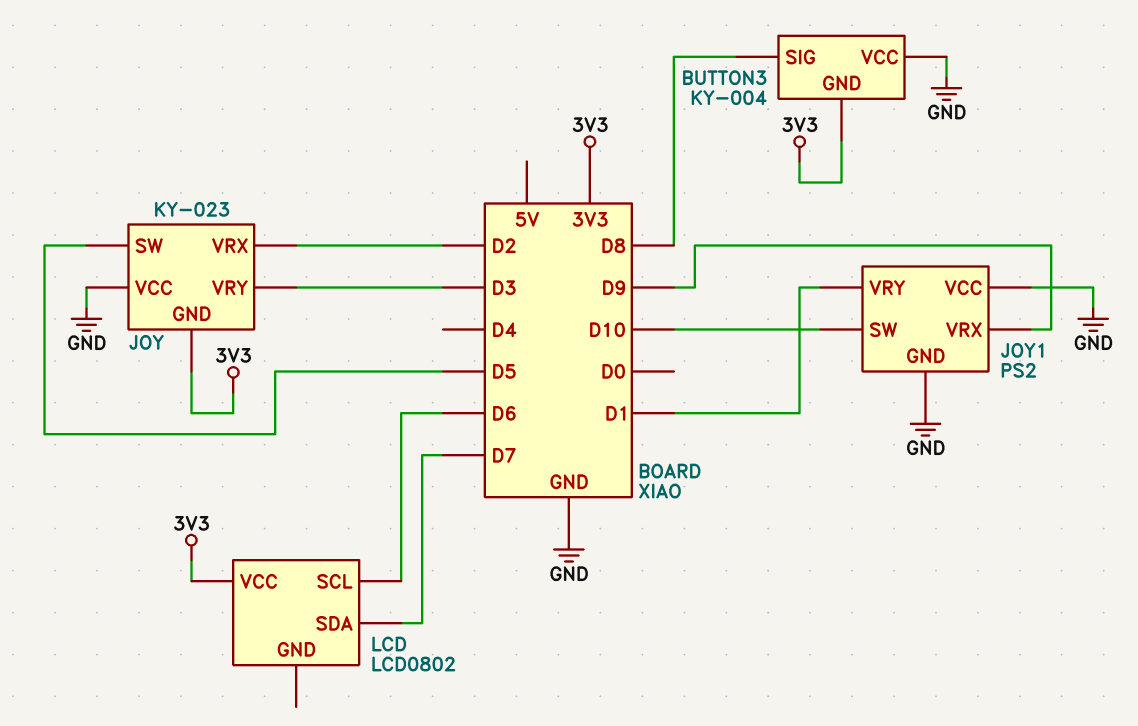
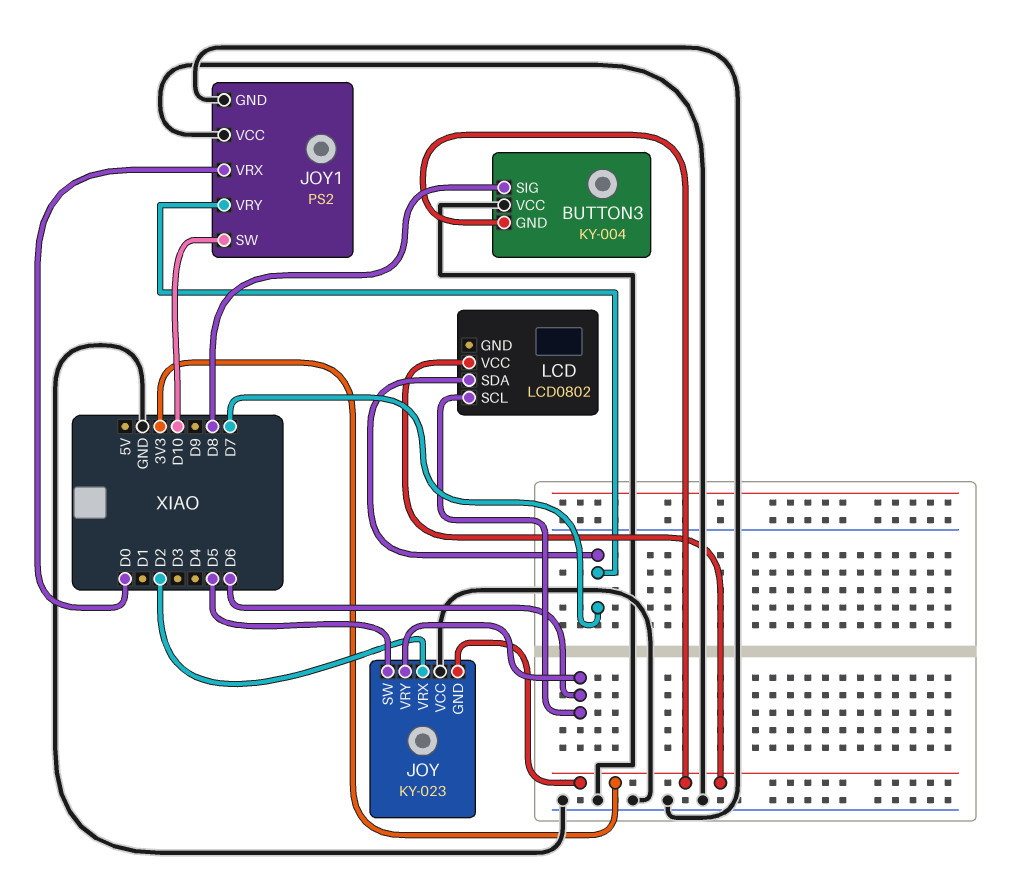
JOY pin VRY: D3 -> D6
JOY1 pin VRX: D9 -> D0
JOY1 pin VRY: D1 -> D7

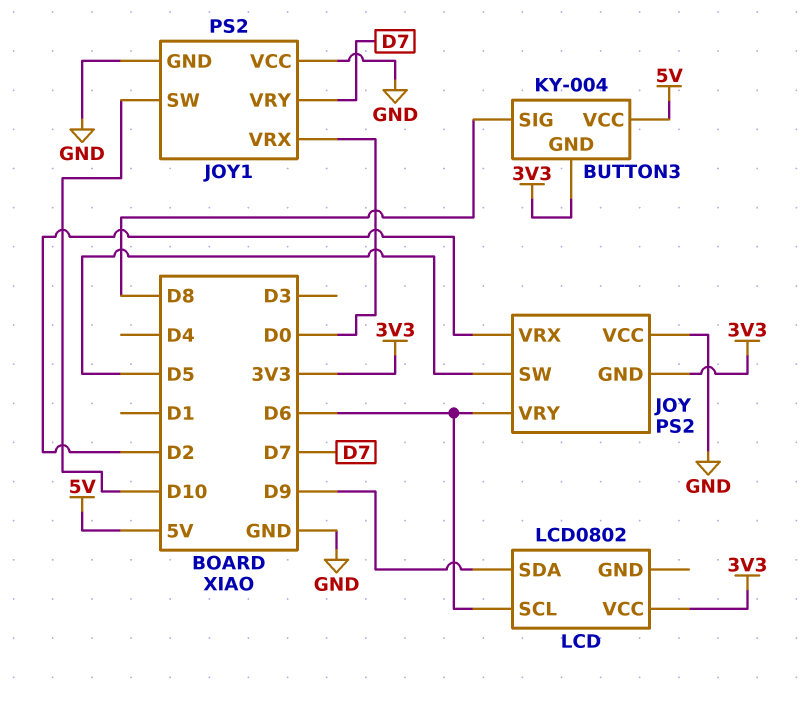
BUTTON3 pin VCC: GND -> 5V
JOY: KY-023 -> PS2
LCD pin SDA: D7 -> D9

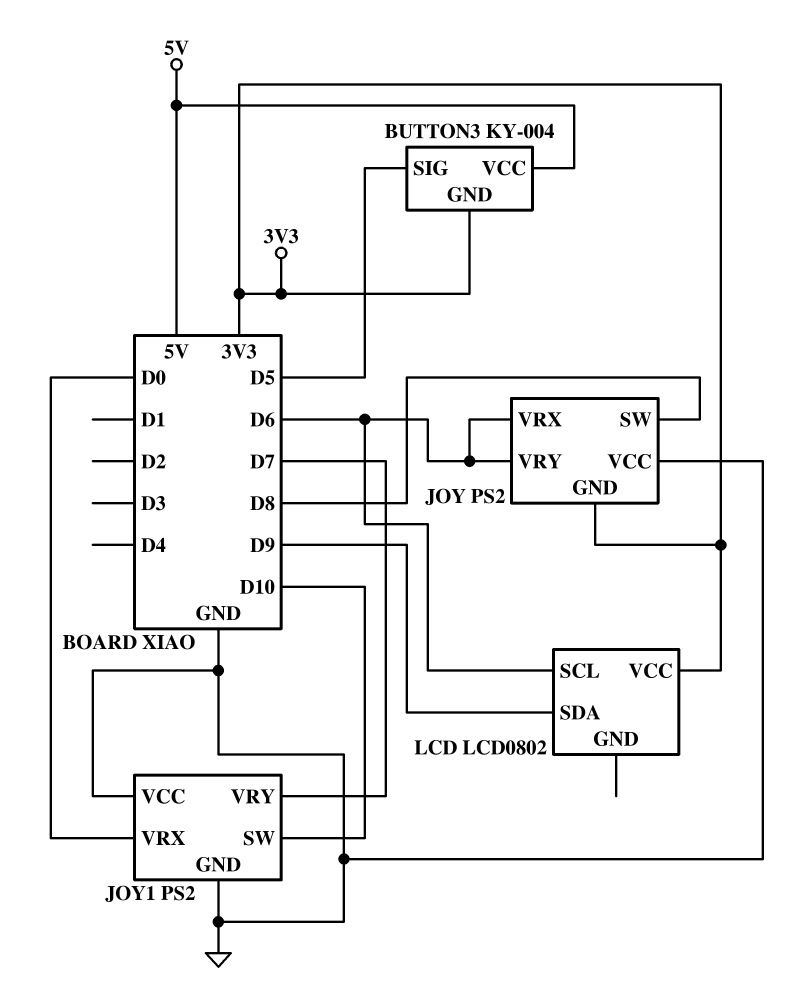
BUTTON3 pin SIG: D8 -> D5
JOY pin SW: D5 -> D8
JOY pin VRX: D2 -> D6

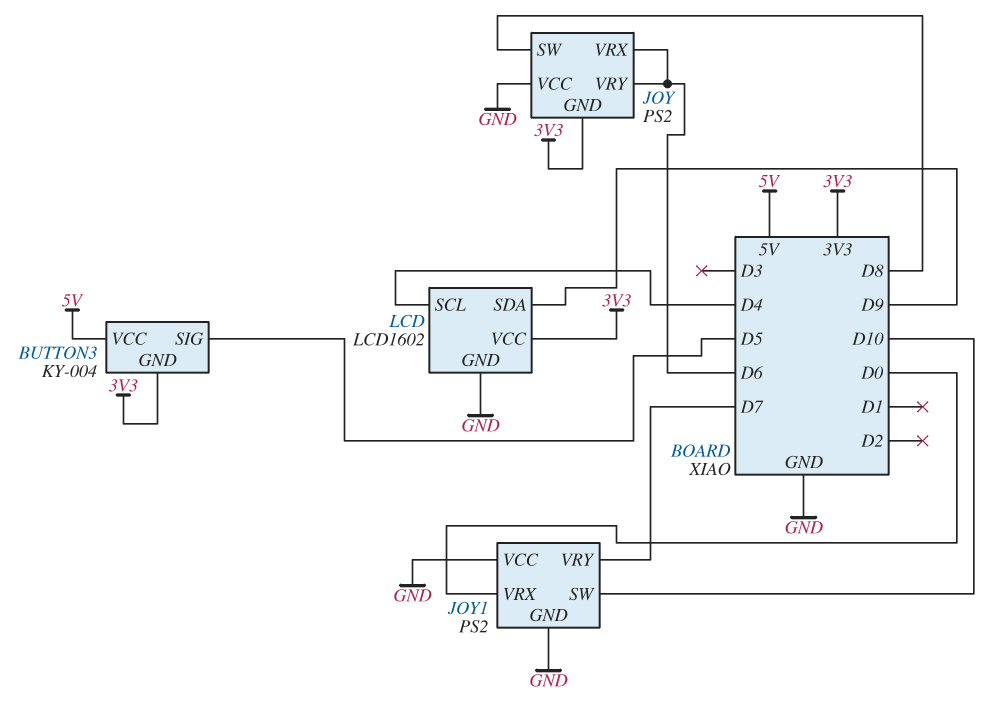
LCD: LCD0802 -> LCD1602
LCD pin GND: none -> GND
LCD pin SCL: D6 -> D4

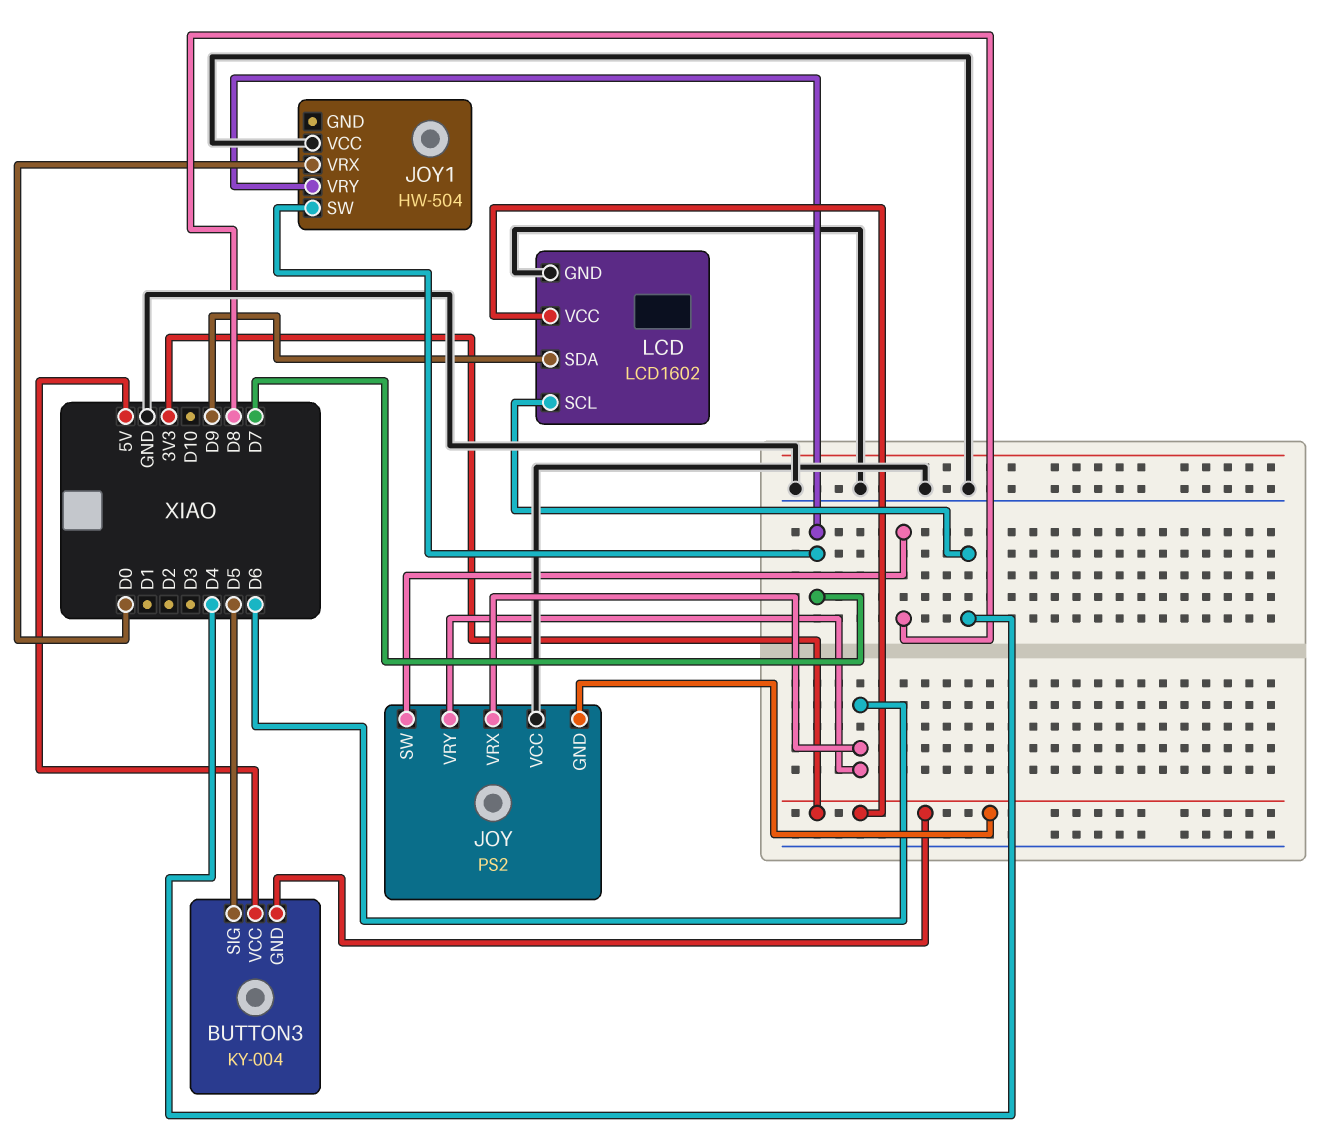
JOY1: PS2 -> HW-504
JOY1 pin GND: GND -> none
JOY1 pin SW: D10 -> D7

